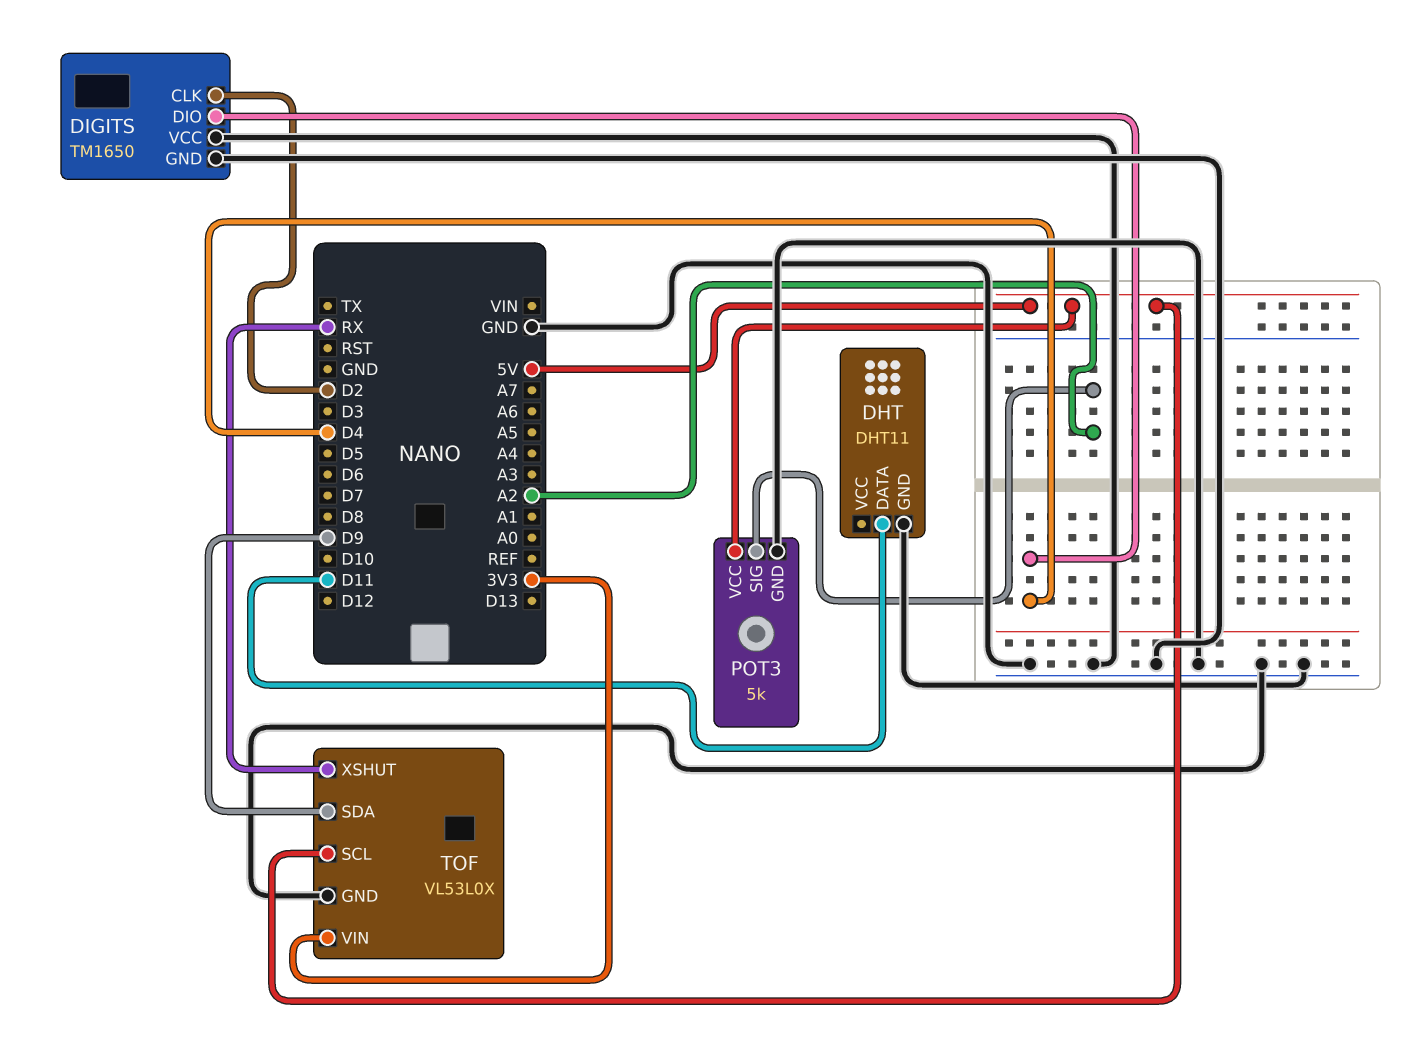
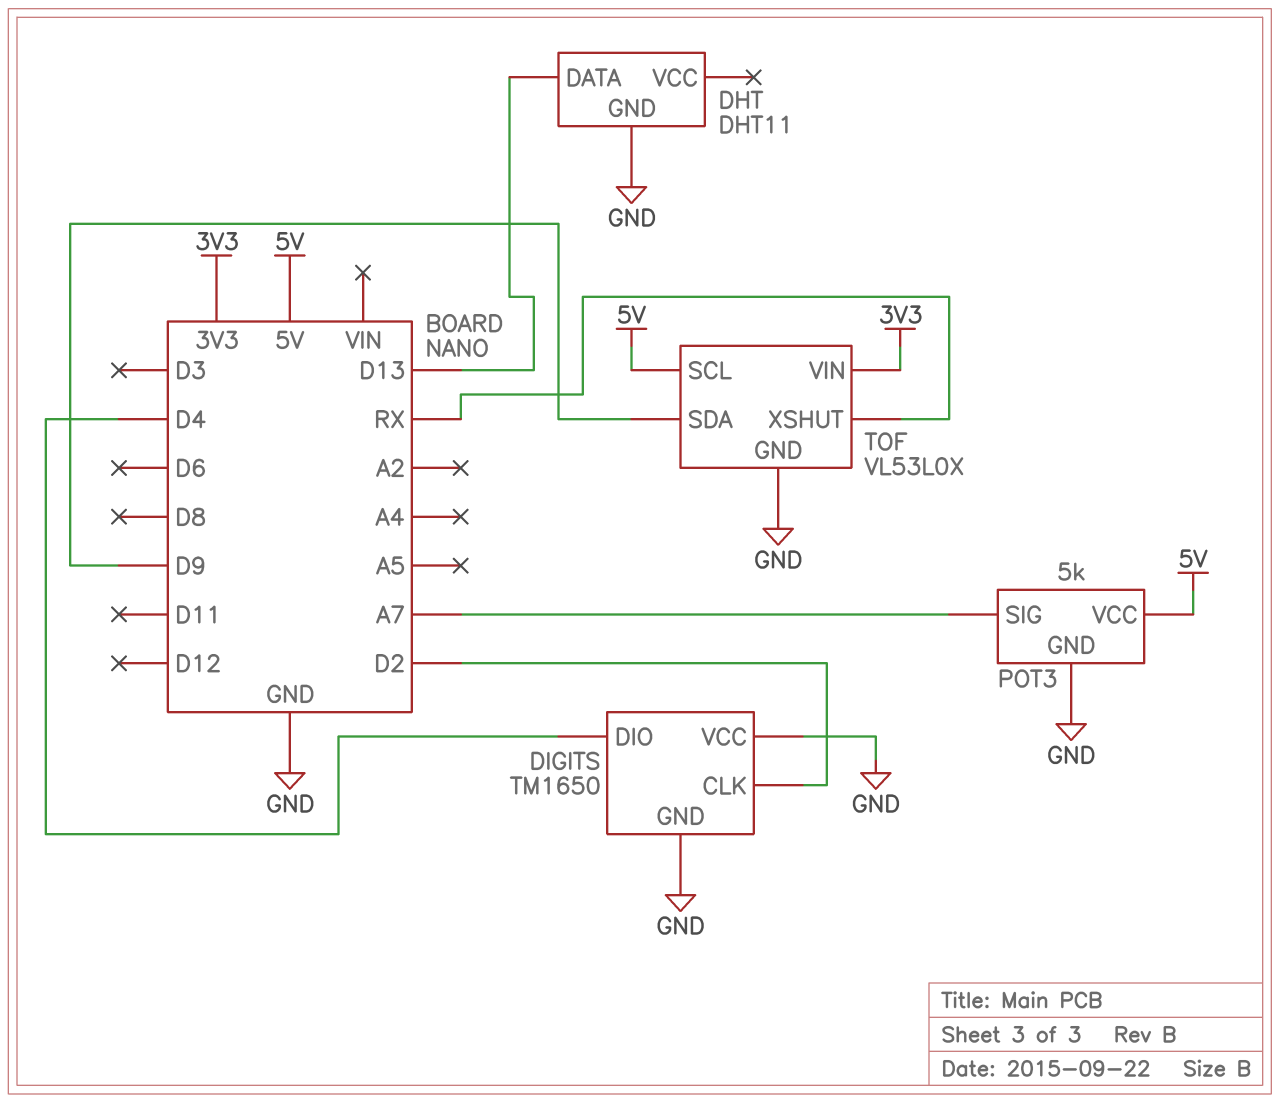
DHT pin DATA: D11 -> D13
POT3 pin SIG: A2 -> A7

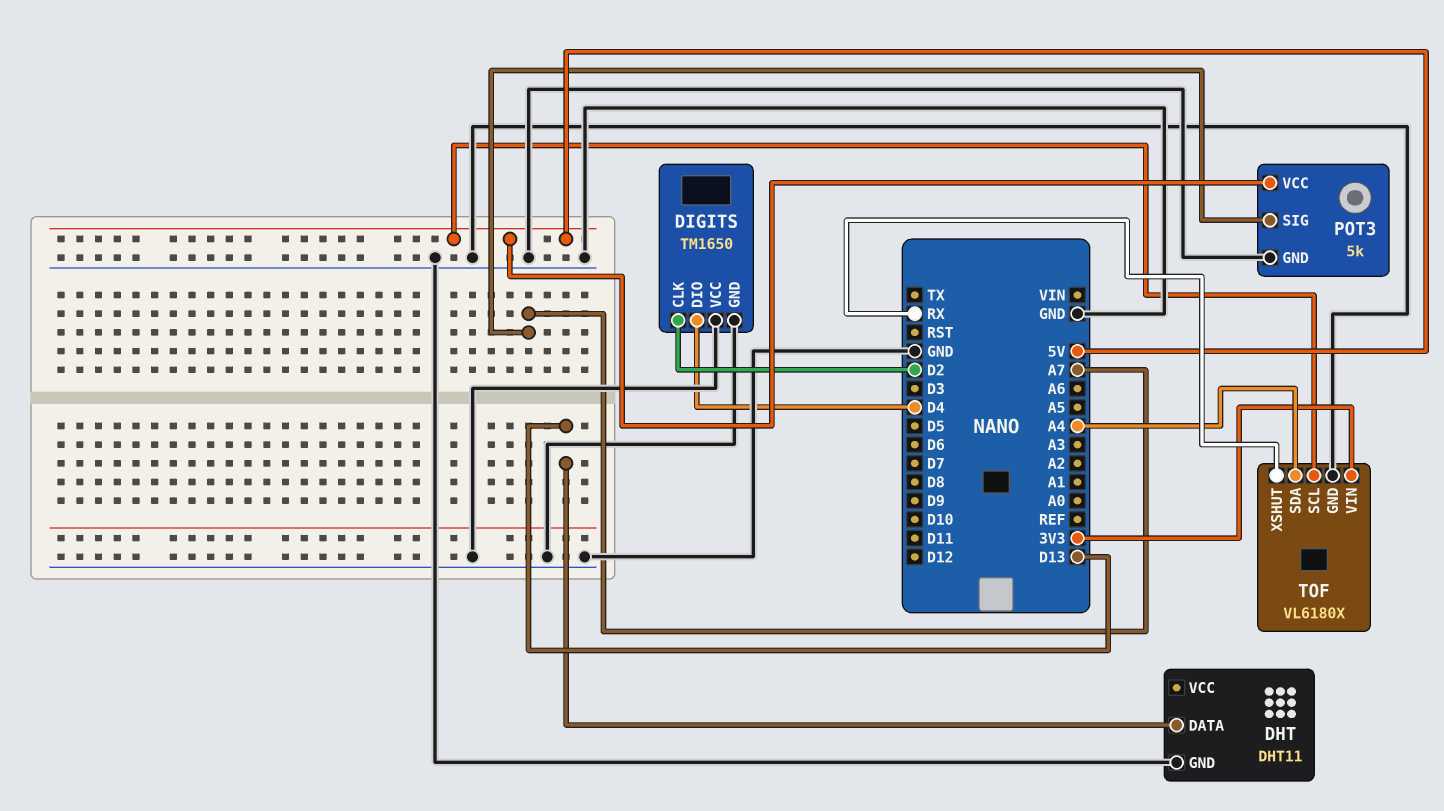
TOF: VL53L0X -> VL6180X
TOF pin SDA: D9 -> A4

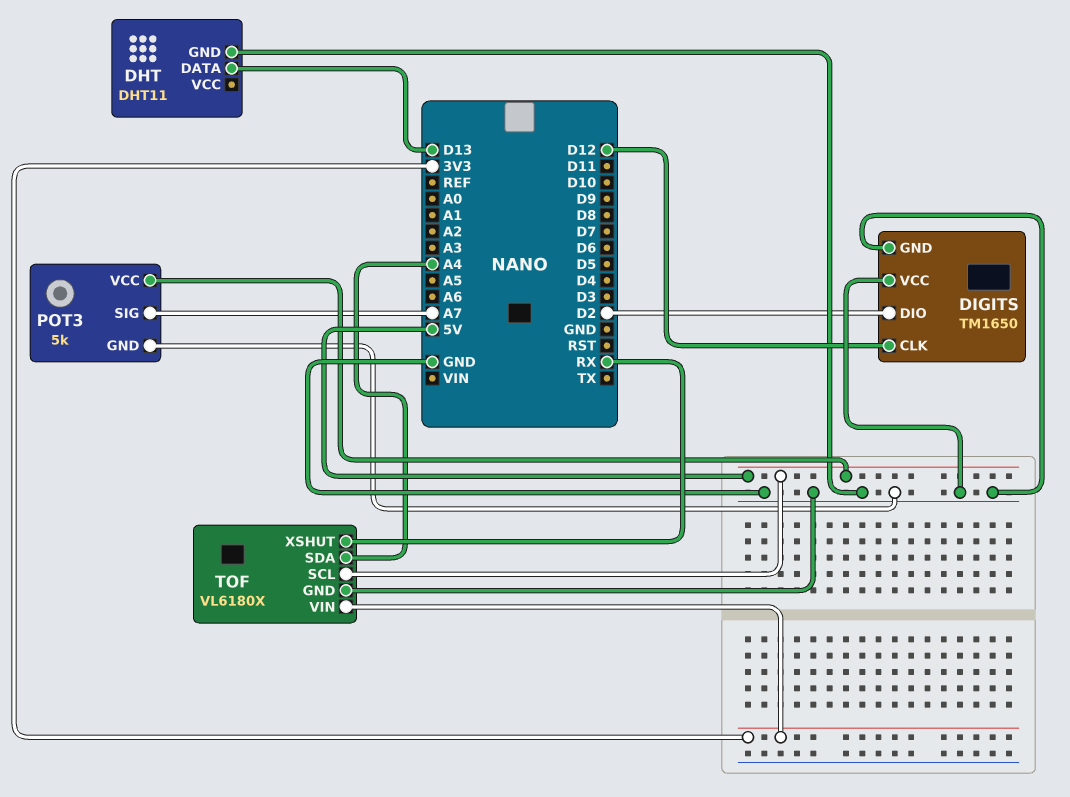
DIGITS pin CLK: D2 -> D12
DIGITS pin DIO: D4 -> D2

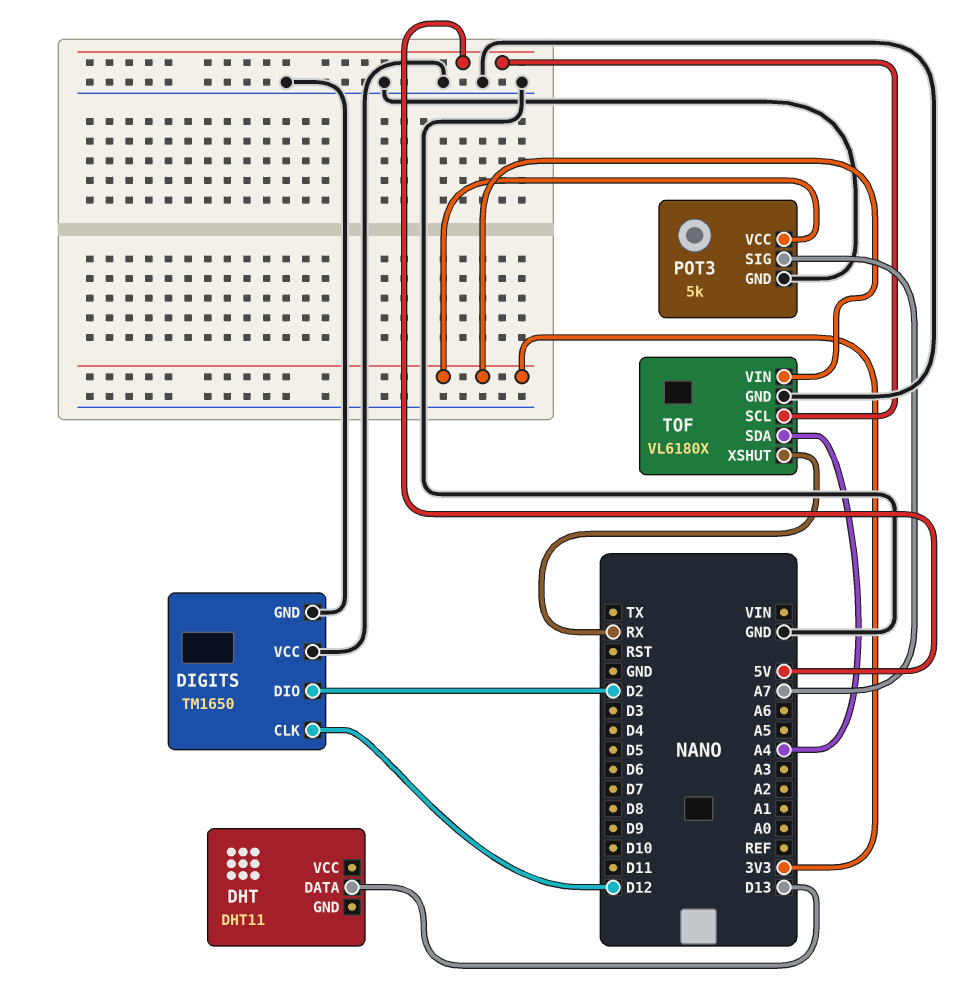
DHT pin GND: GND -> none
POT3 pin VCC: 5V -> 3V3

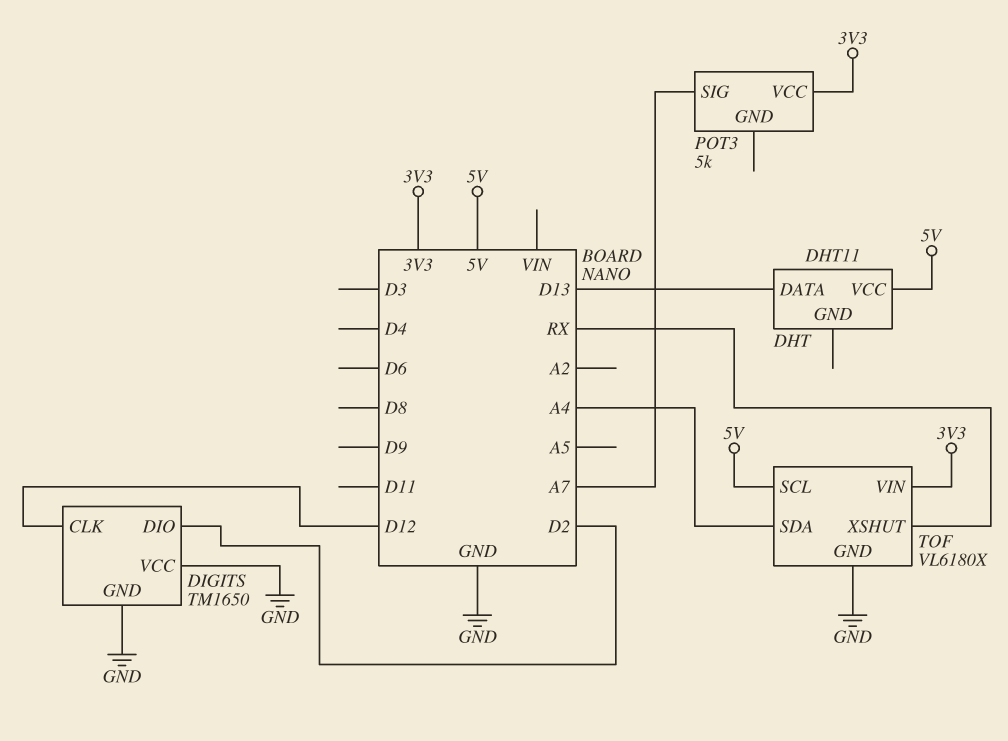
DHT pin VCC: none -> 5V
POT3 pin GND: GND -> none

